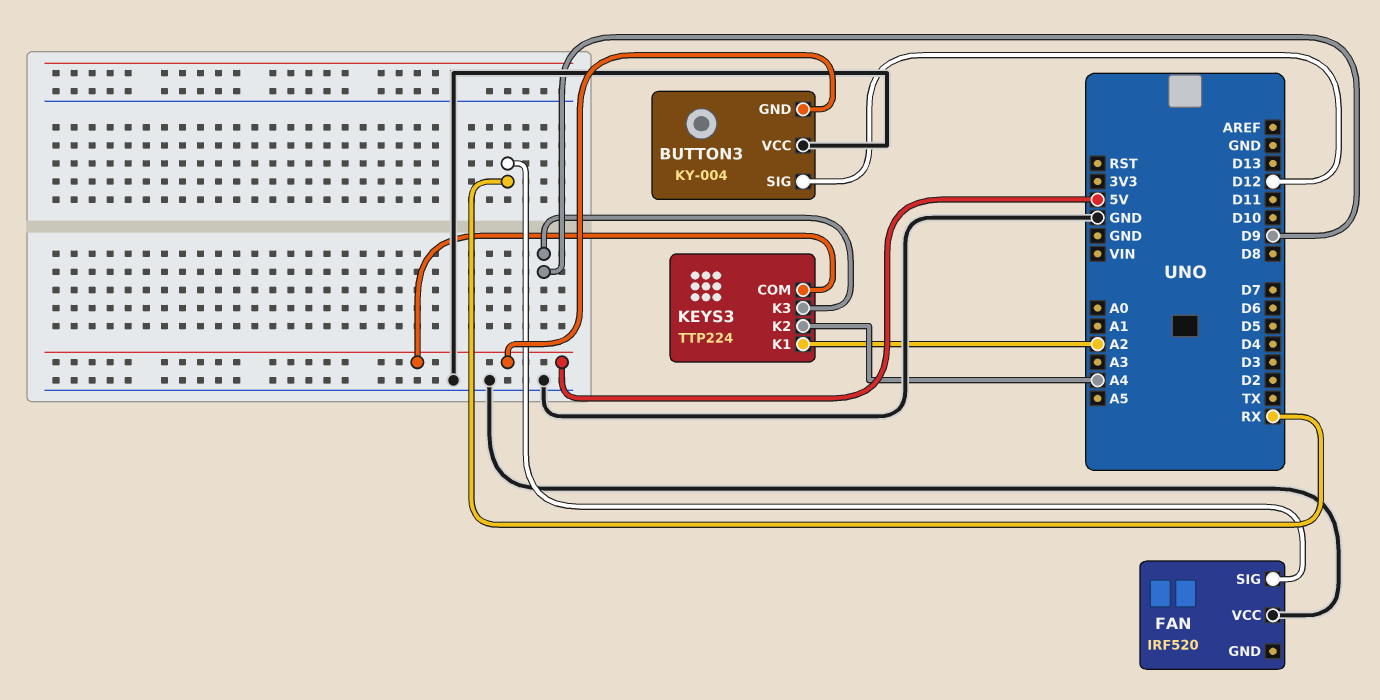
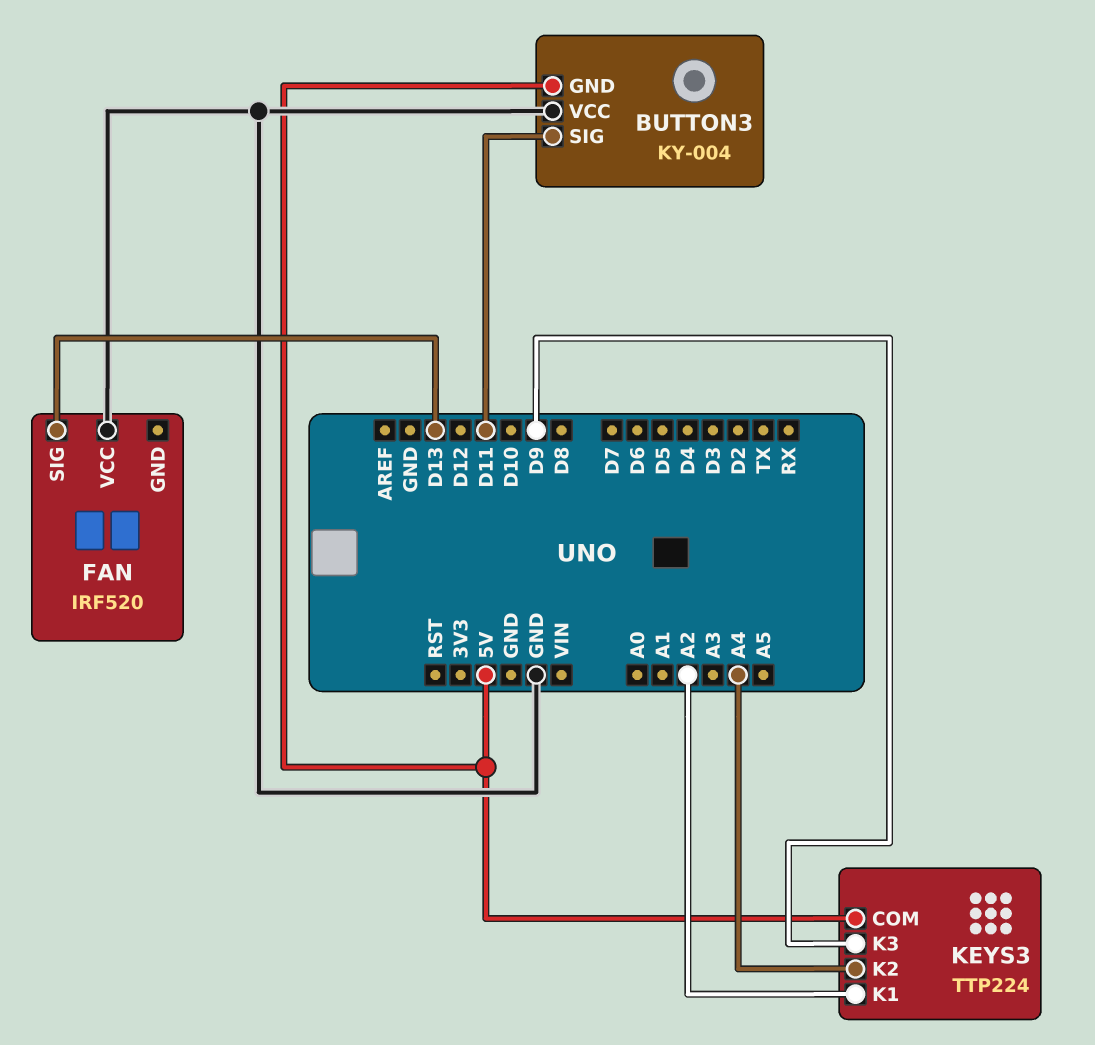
BUTTON3 pin SIG: D12 -> D11
FAN pin SIG: RX -> D13

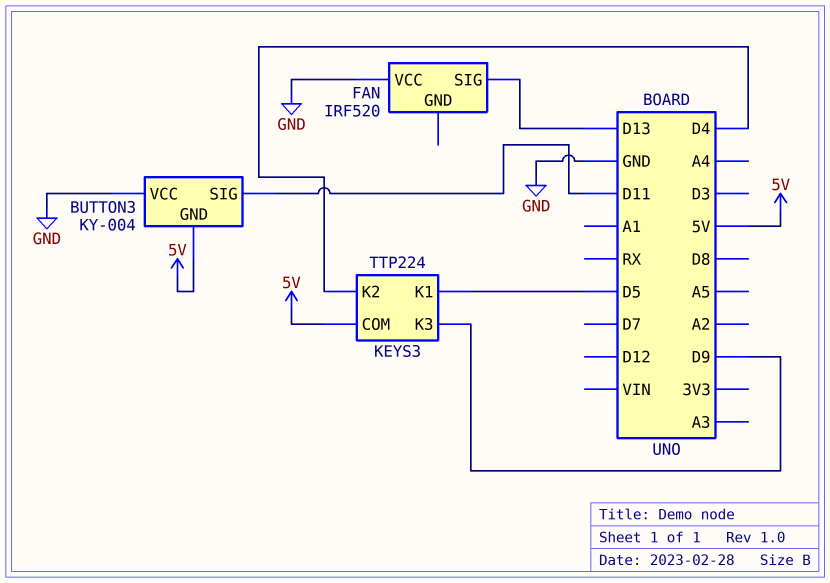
KEYS3 pin K1: A2 -> D5
KEYS3 pin K2: A4 -> D4

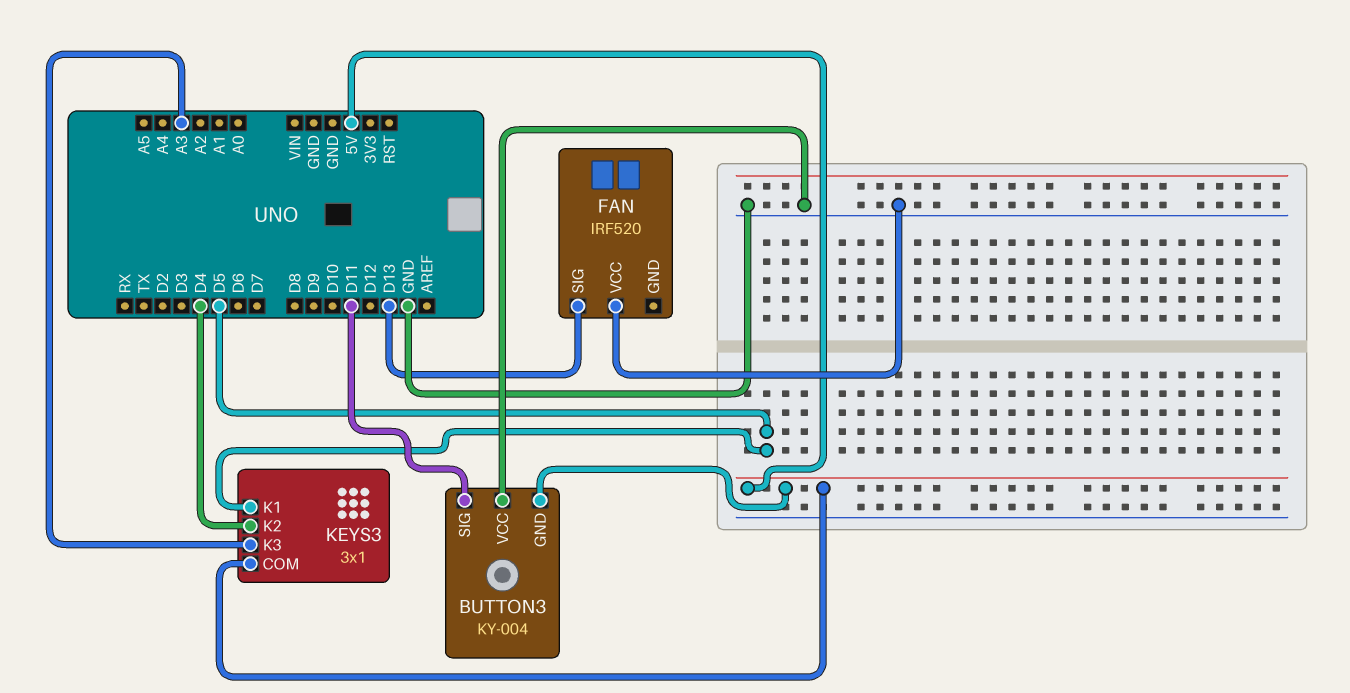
KEYS3: TTP224 -> 3x1
KEYS3 pin K3: D9 -> A3

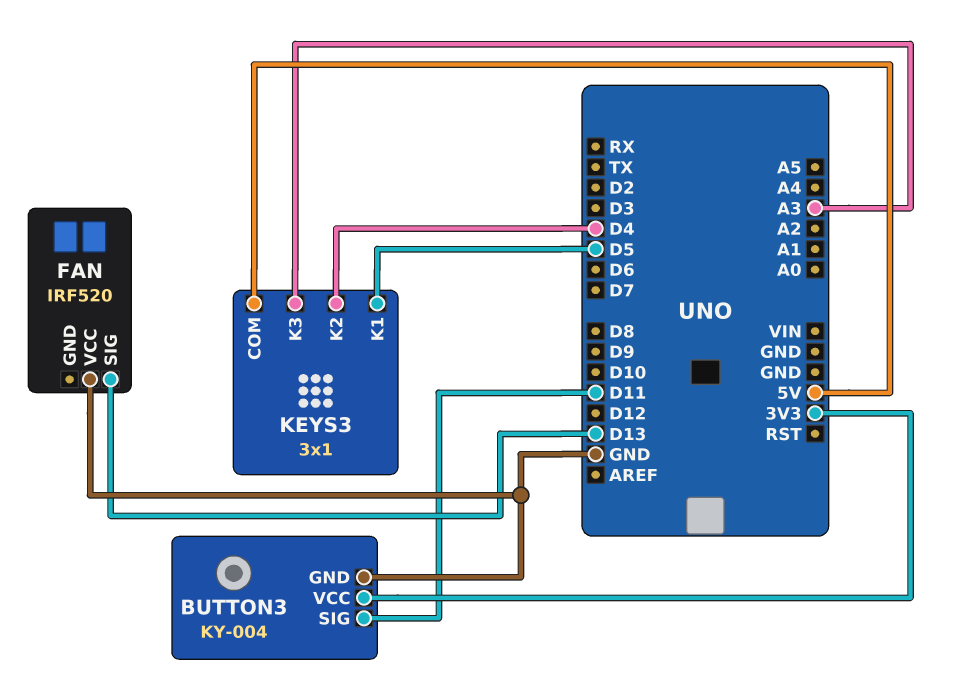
BUTTON3 pin GND: 5V -> GND
BUTTON3 pin VCC: GND -> 3V3

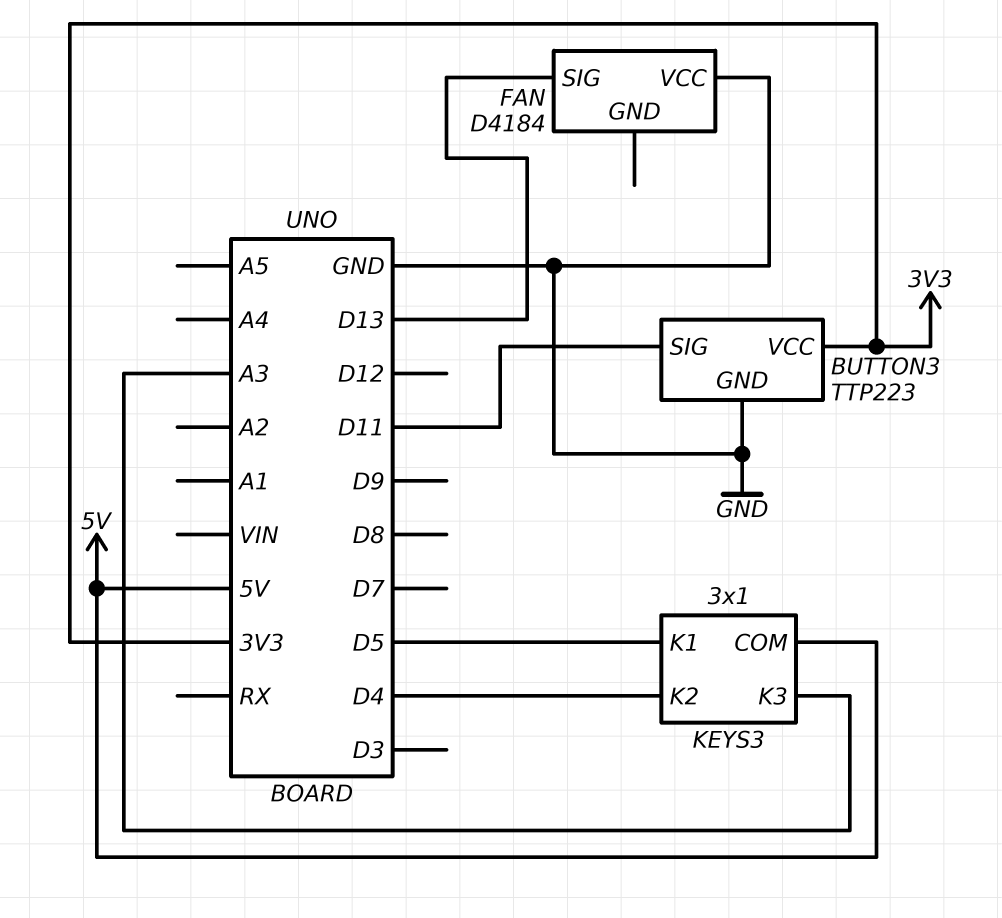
BUTTON3: KY-004 -> TTP223
FAN: IRF520 -> D4184

